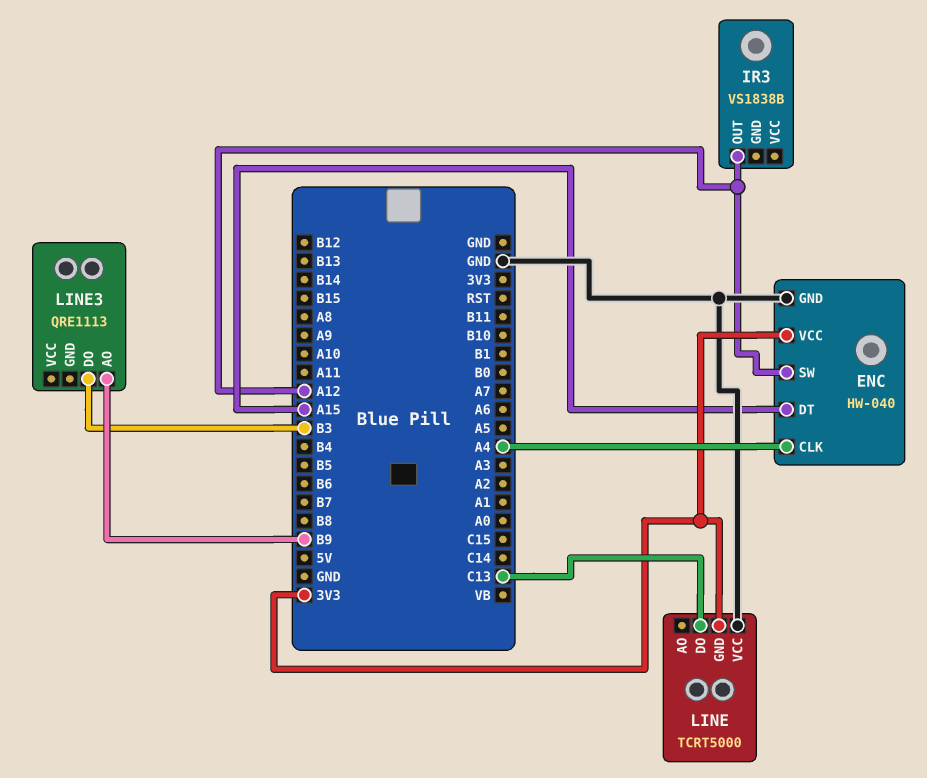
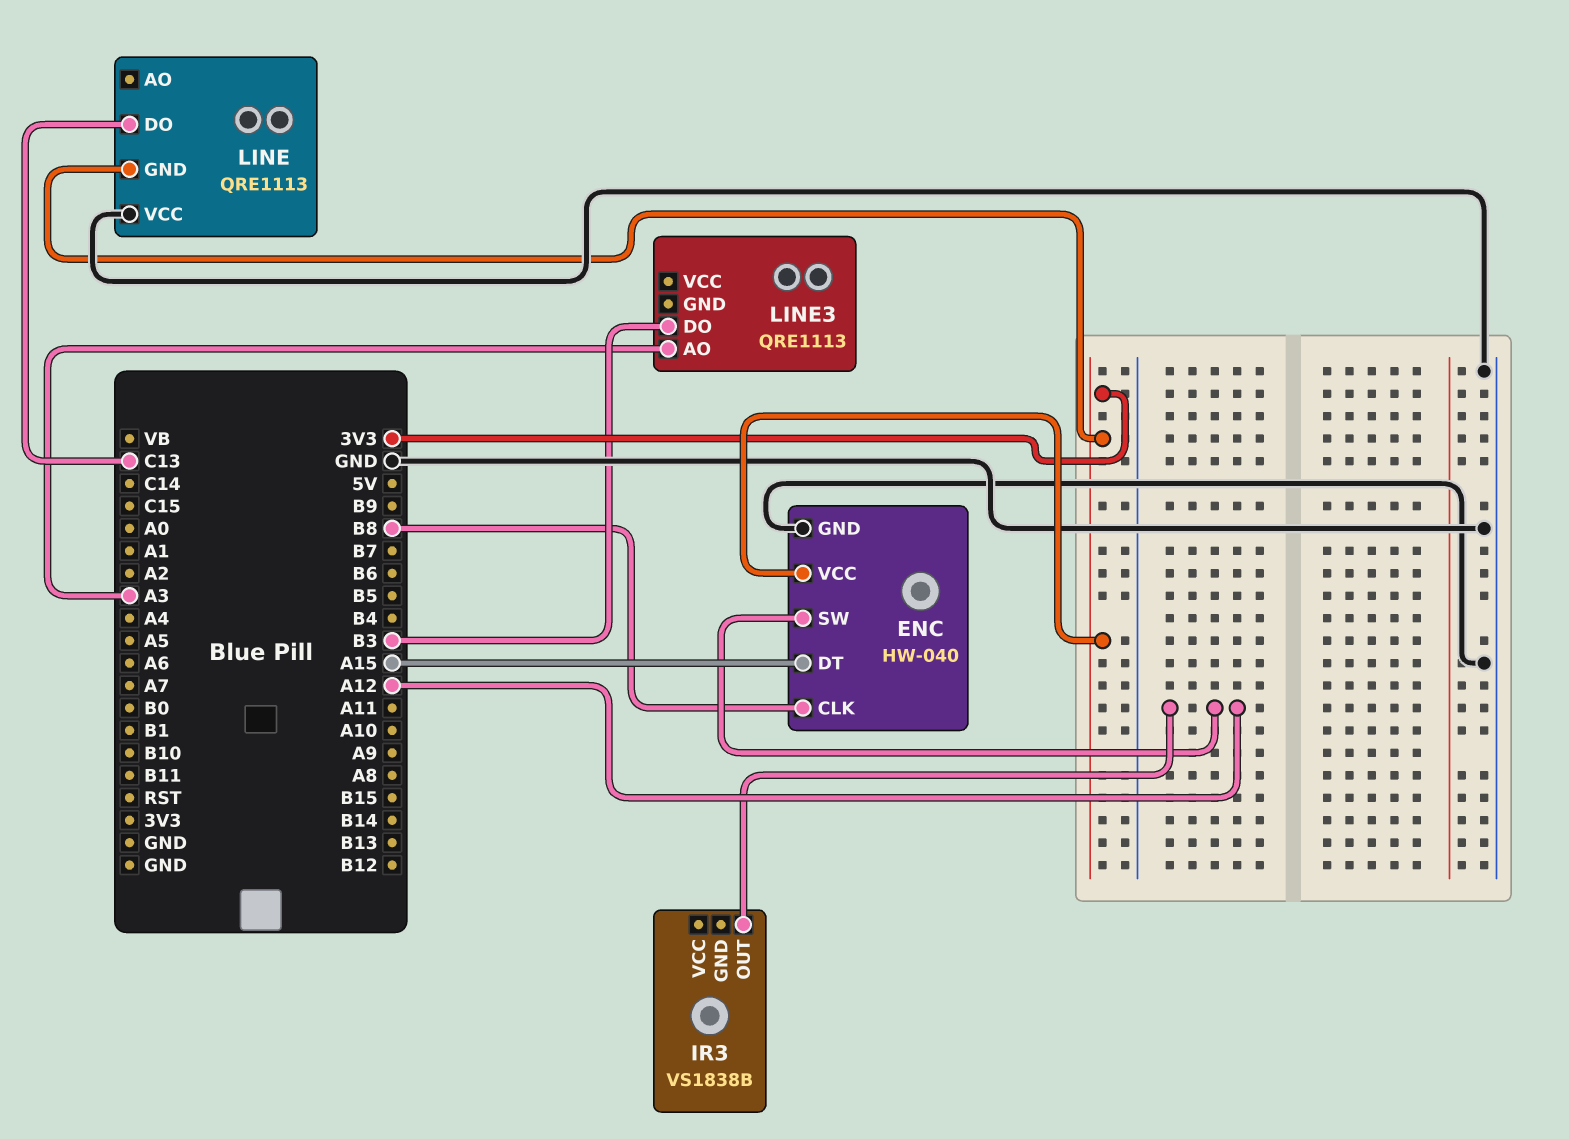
ENC pin CLK: A4 -> B8
LINE: TCRT5000 -> QRE1113
LINE3 pin AO: B9 -> A3

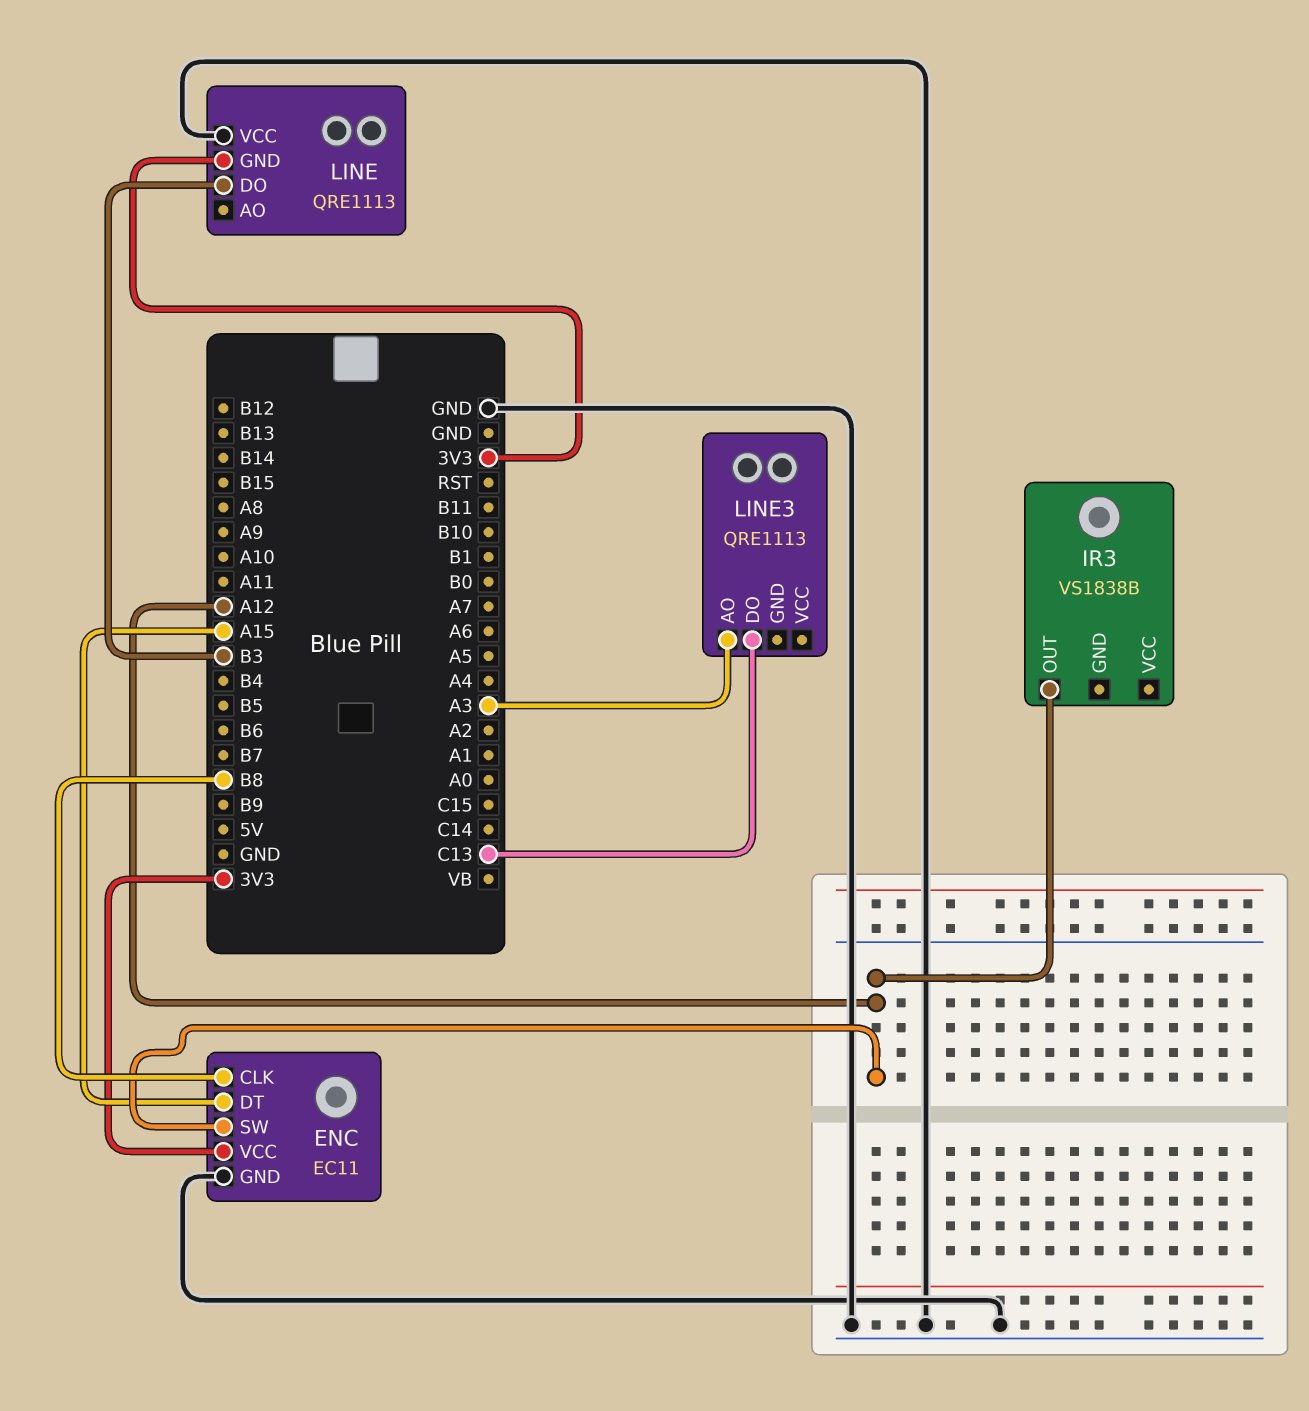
ENC: HW-040 -> EC11
LINE pin DO: C13 -> B3
LINE3 pin DO: B3 -> C13

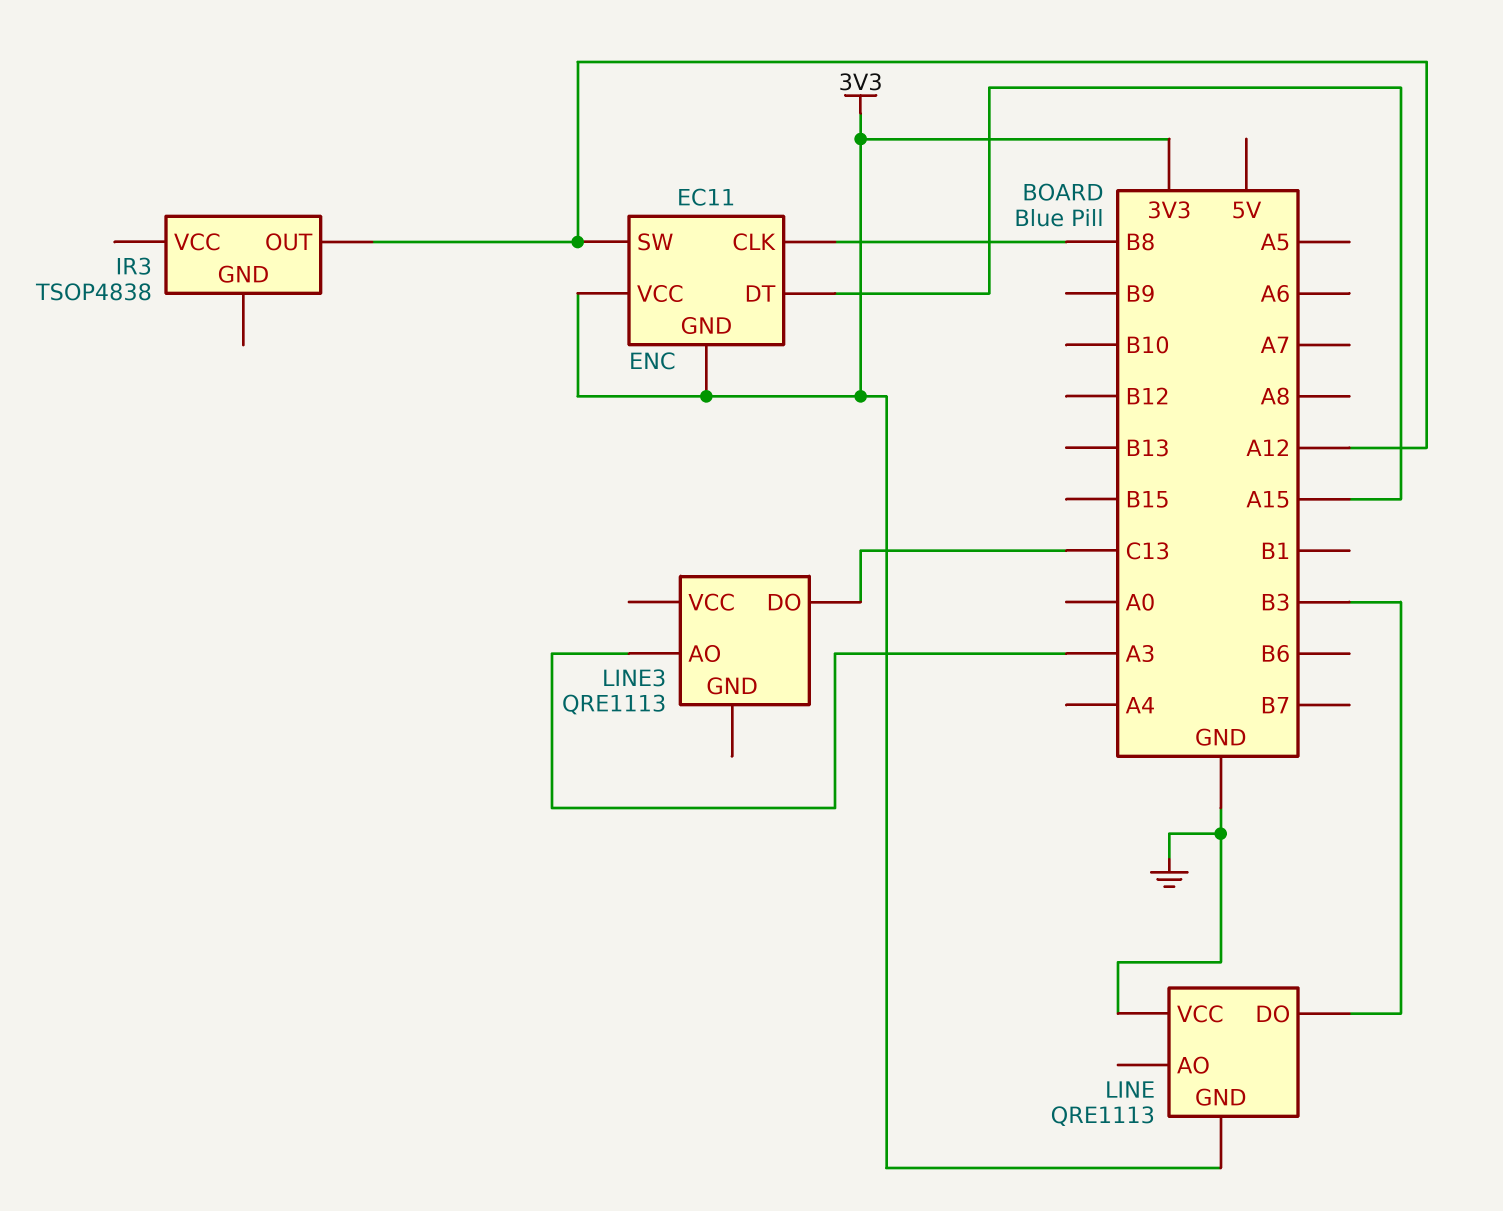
ENC pin GND: GND -> 3V3
IR3: VS1838B -> TSOP4838

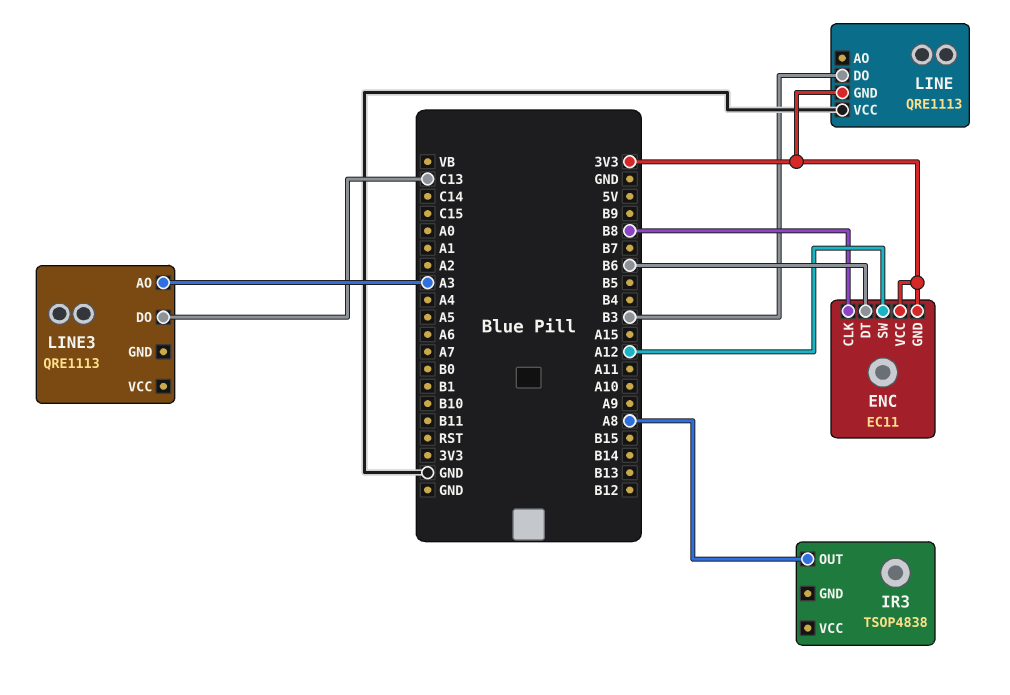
ENC pin DT: A15 -> B6
IR3 pin OUT: A12 -> A8

